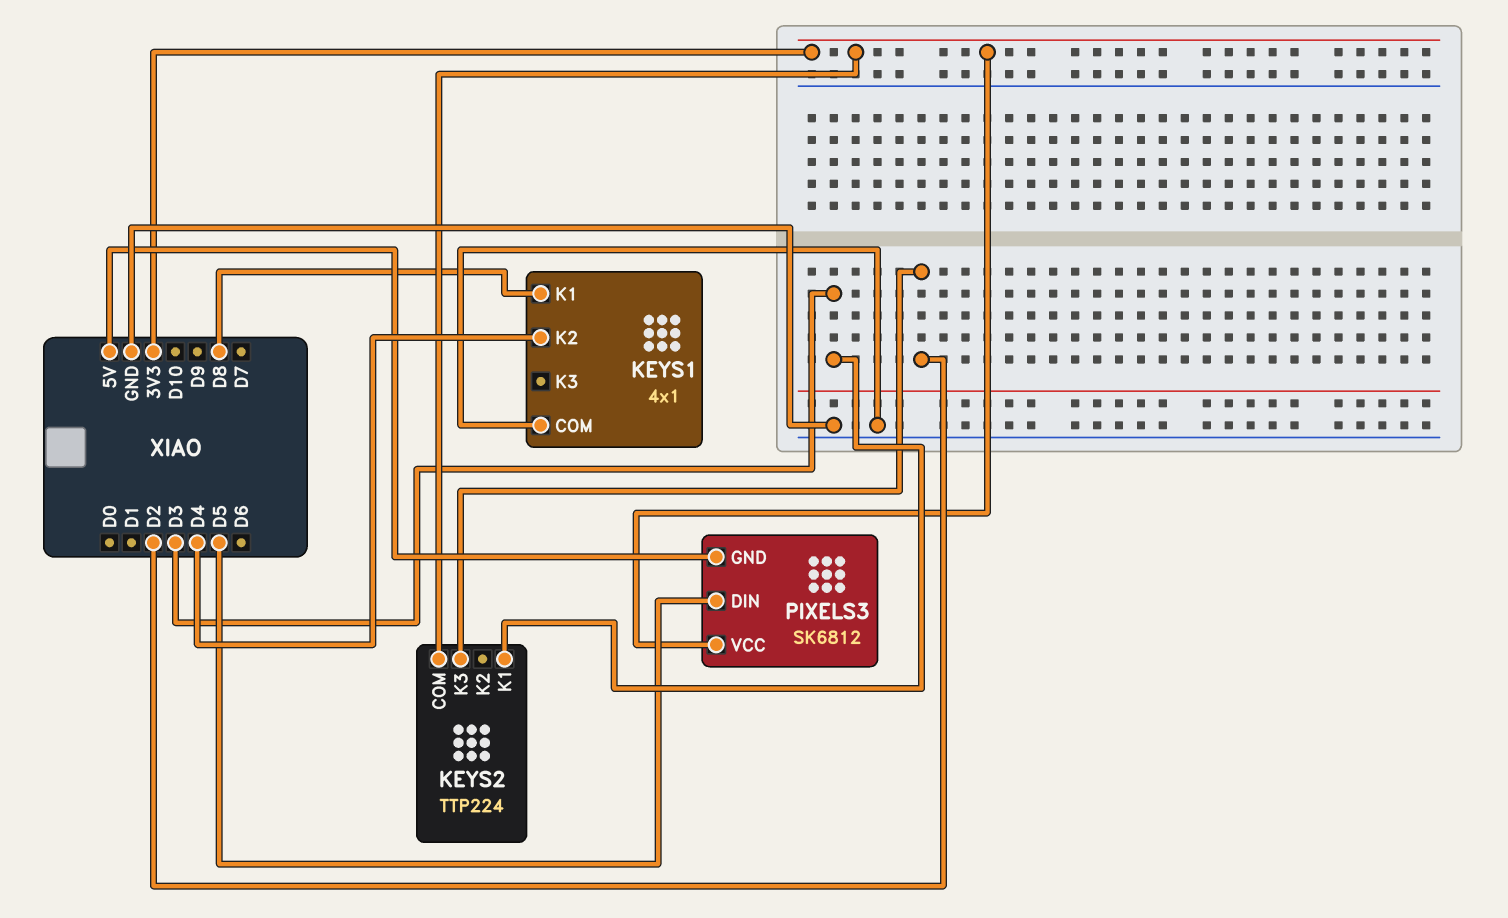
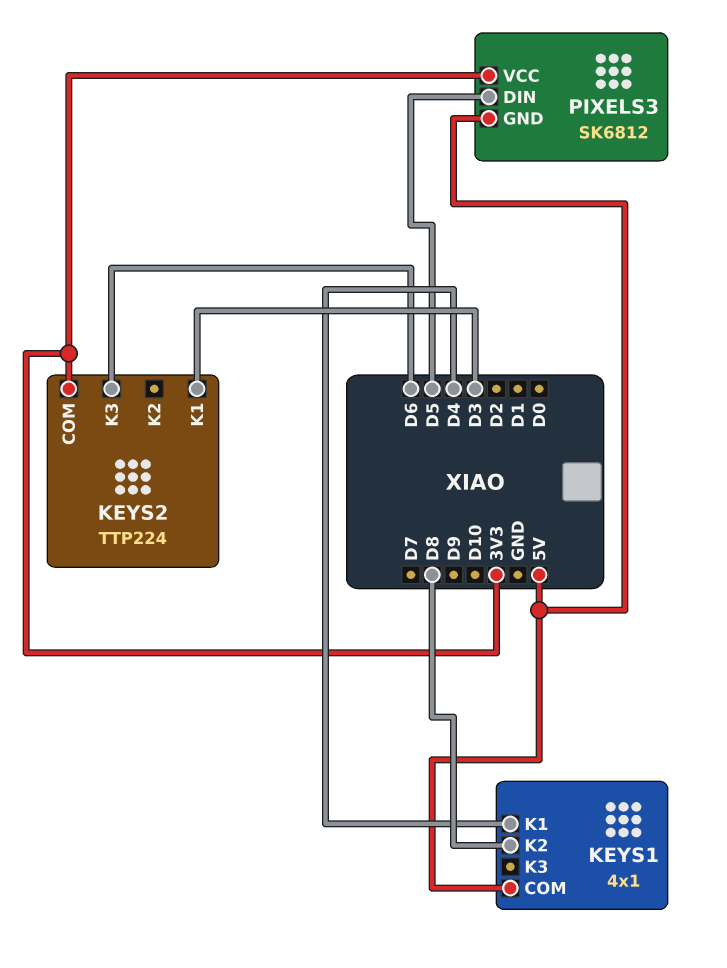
KEYS1 pin COM: GND -> 5V
KEYS1 pin K1: D8 -> D4
KEYS1 pin K2: D4 -> D8
KEYS2 pin K3: D2 -> D6

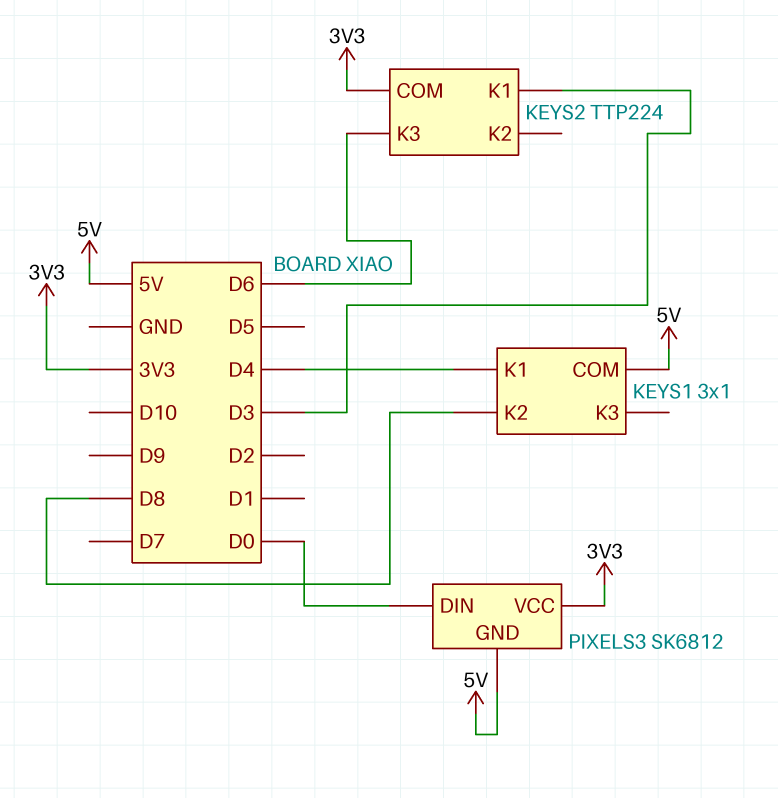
KEYS1: 4x1 -> 3x1
PIXELS3 pin DIN: D5 -> D0

